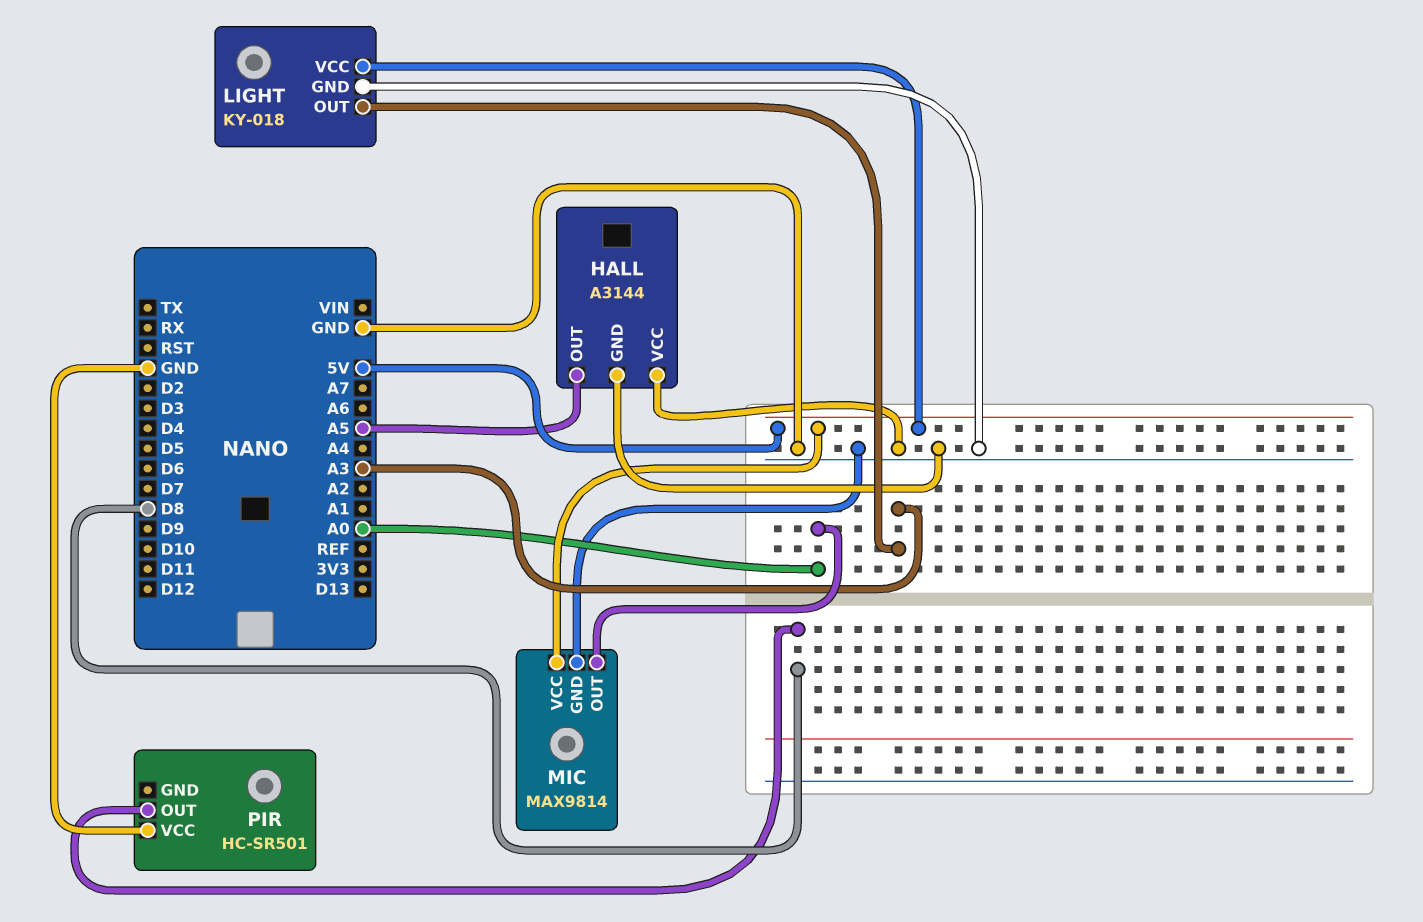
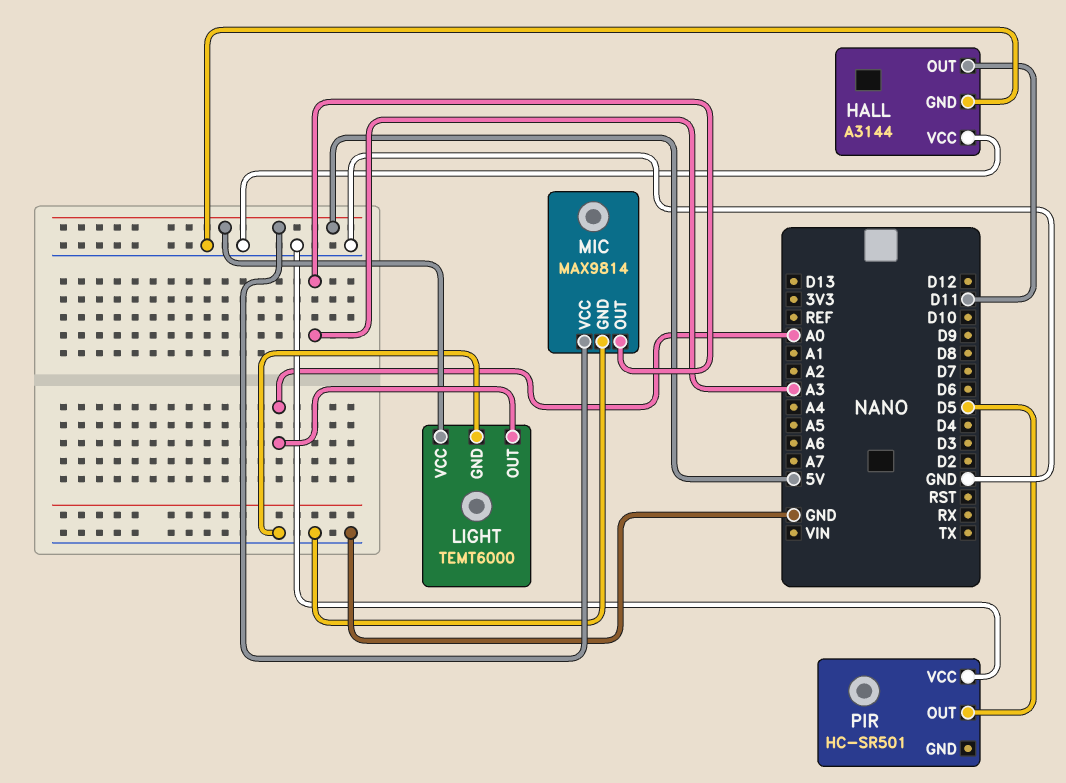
HALL pin OUT: A5 -> D11
LIGHT: KY-018 -> TEMT6000
LIGHT pin OUT: A3 -> A0
MIC pin OUT: A0 -> A3
PIR pin OUT: D8 -> D5

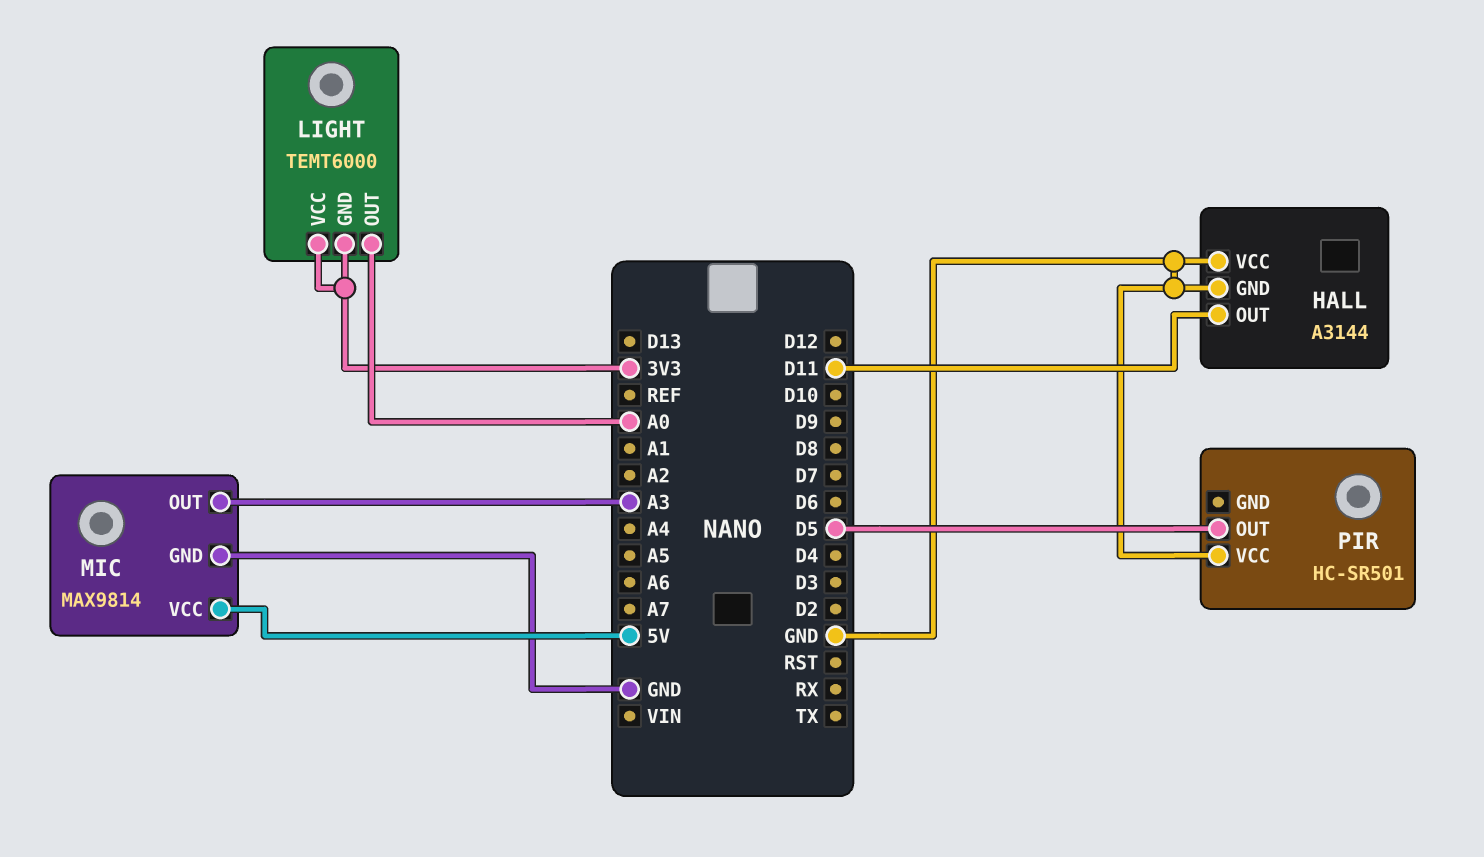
LIGHT pin GND: GND -> 3V3
LIGHT pin VCC: 5V -> 3V3

